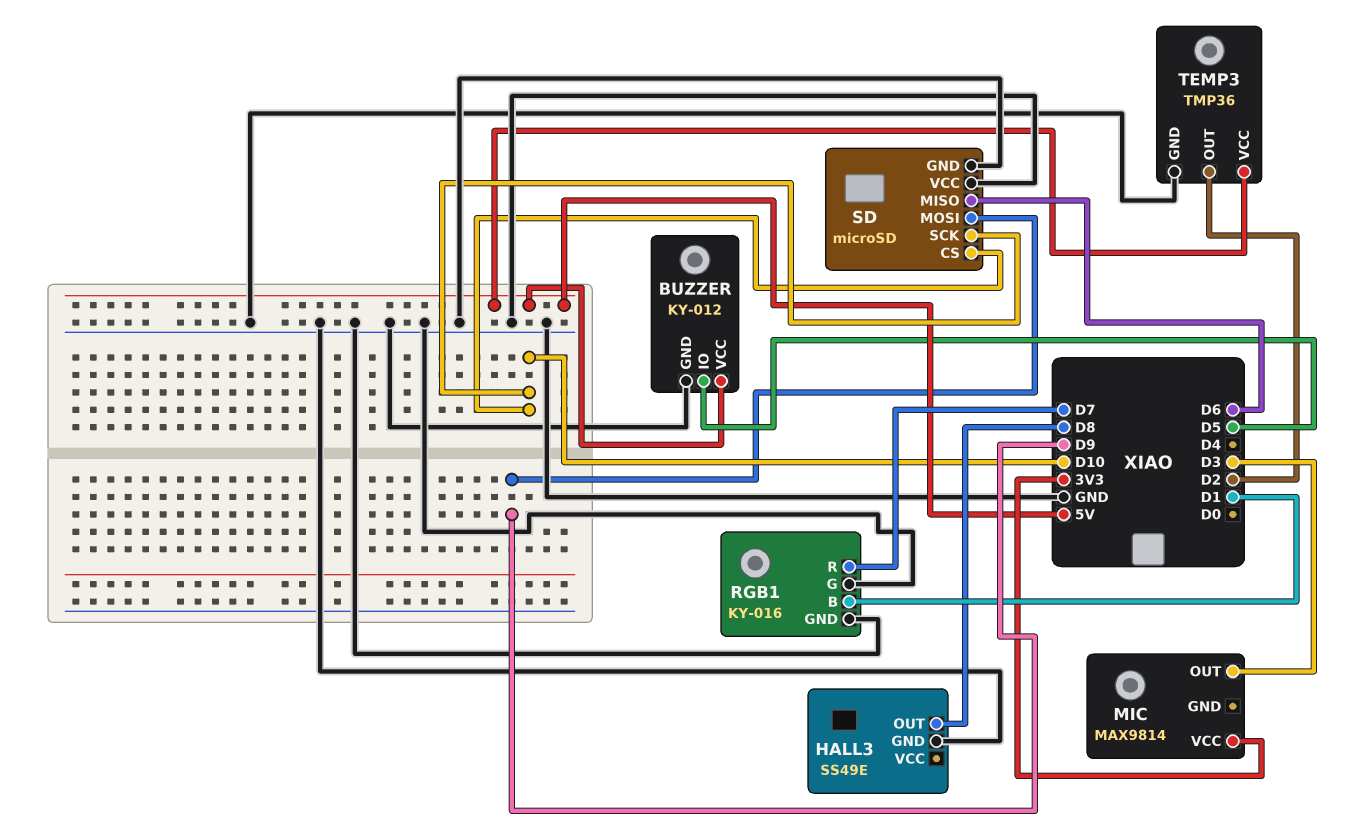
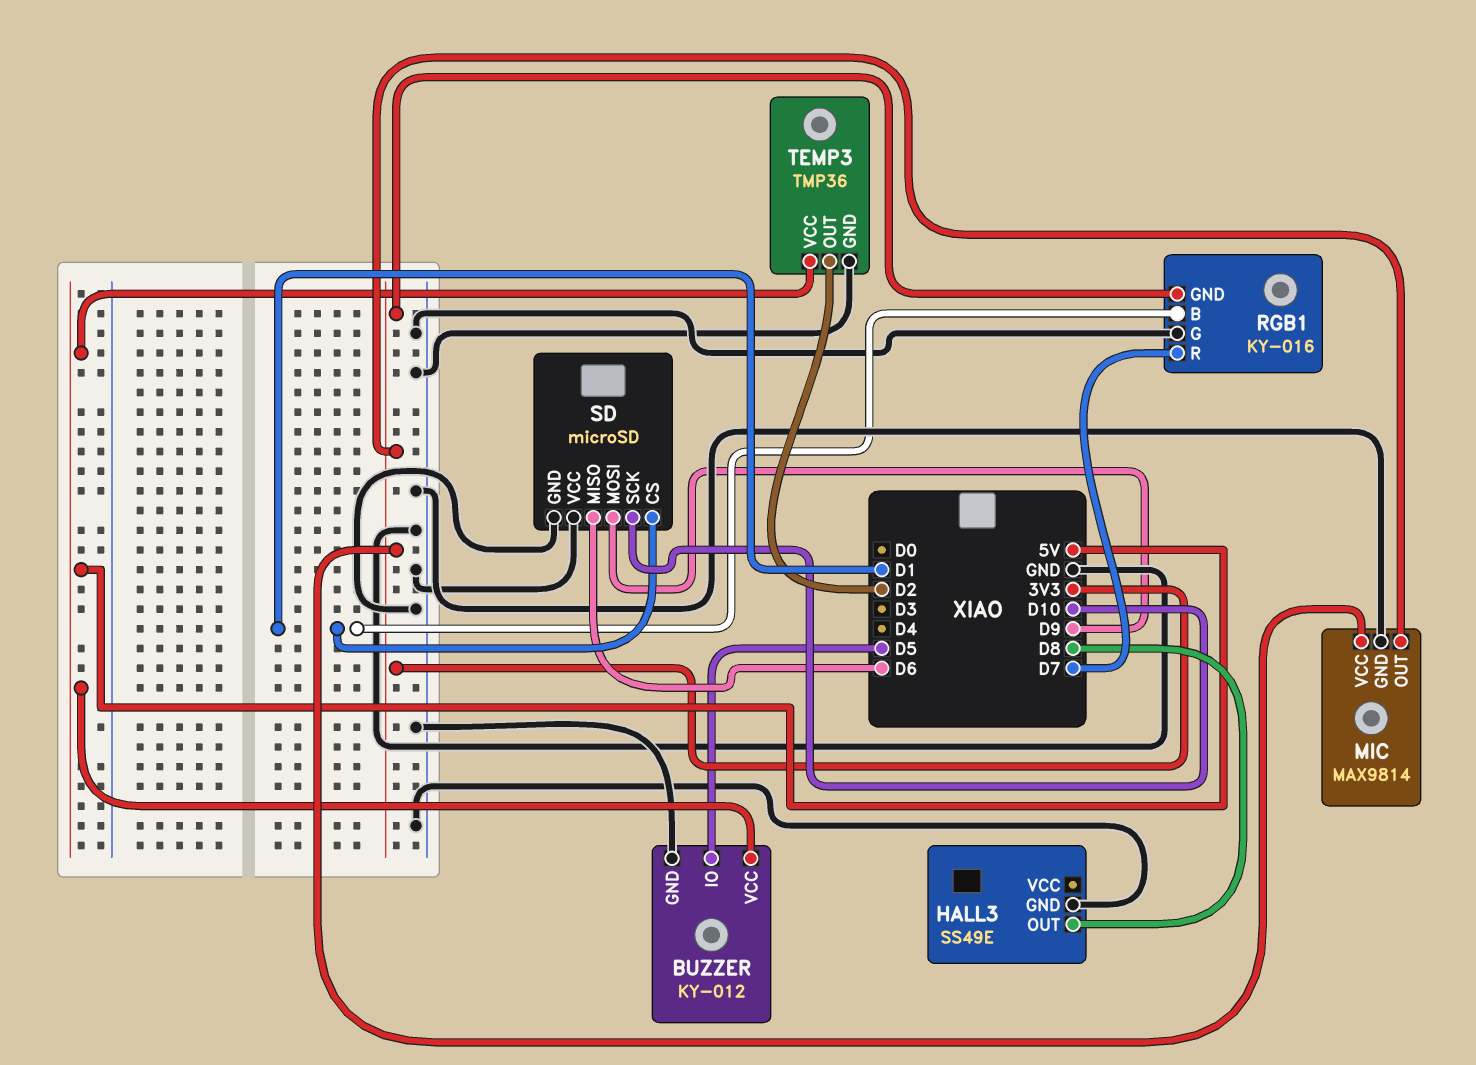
MIC pin GND: none -> GND
MIC pin OUT: D3 -> 3V3
RGB1 pin GND: GND -> 3V3
SD pin CS: D10 -> D1

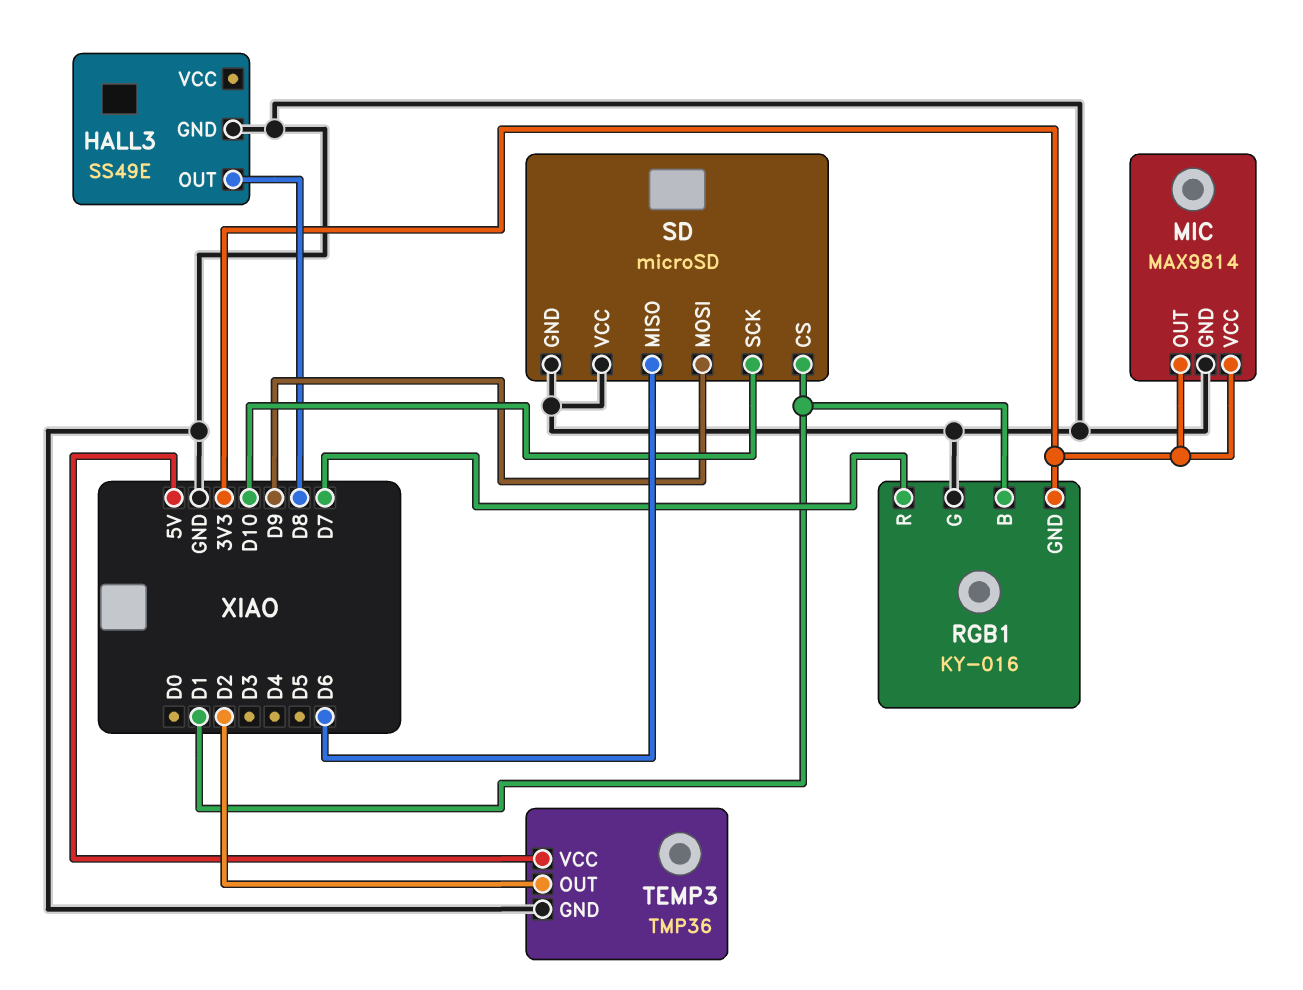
BUZZER: KY-012 -> none
BUZZER pin GND: GND -> none
BUZZER pin IO: D5 -> none
BUZZER pin VCC: 5V -> none

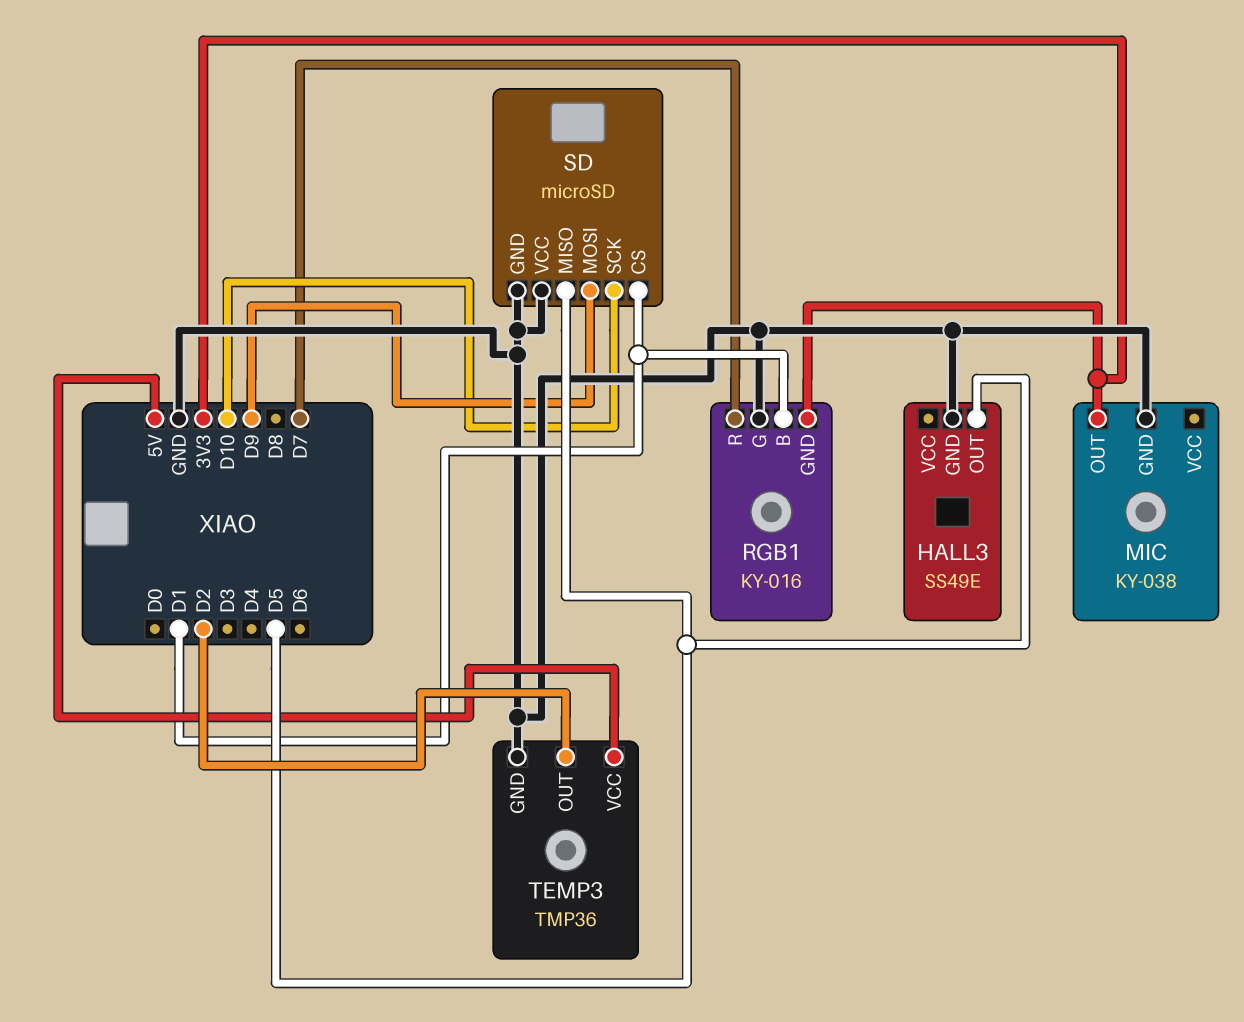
HALL3 pin OUT: D8 -> D5
MIC: MAX9814 -> KY-038
MIC pin VCC: 3V3 -> none
SD pin MISO: D6 -> D5

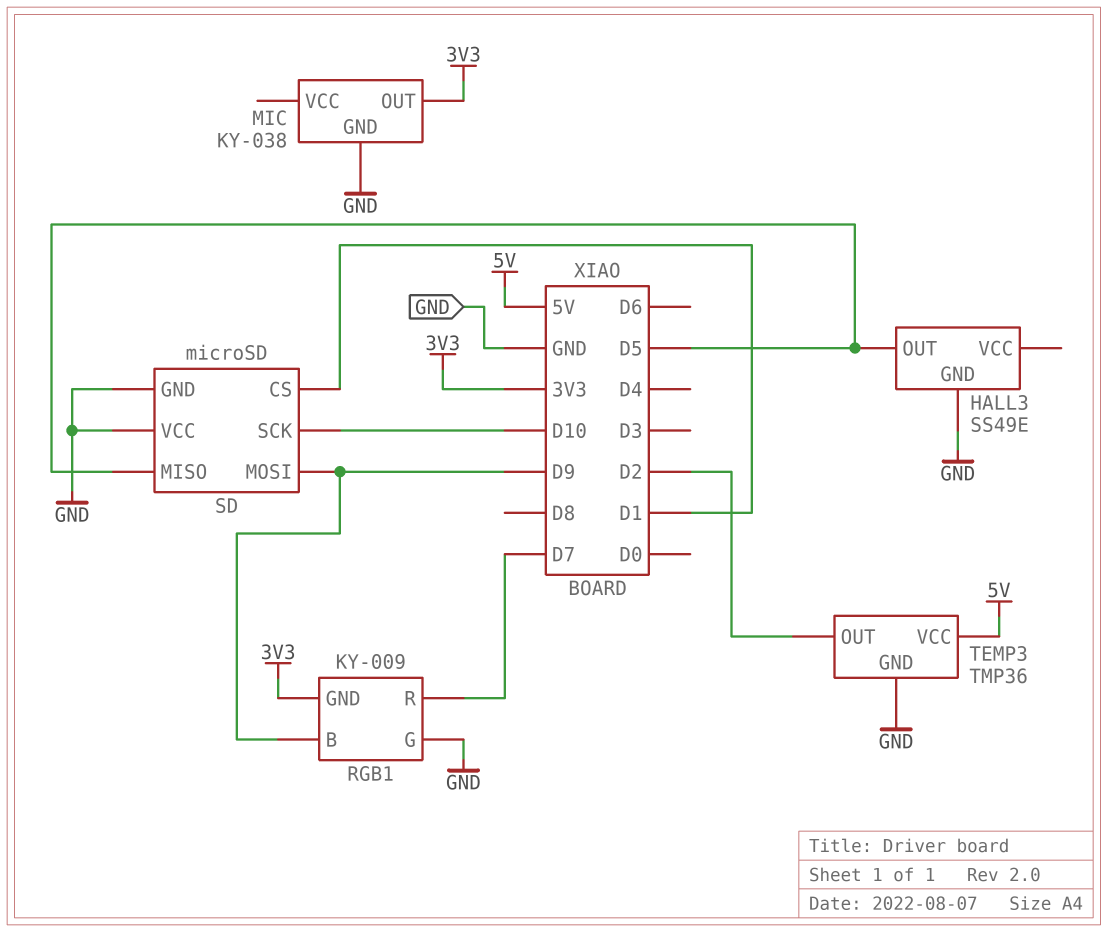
RGB1: KY-016 -> KY-009
RGB1 pin B: D1 -> D9

